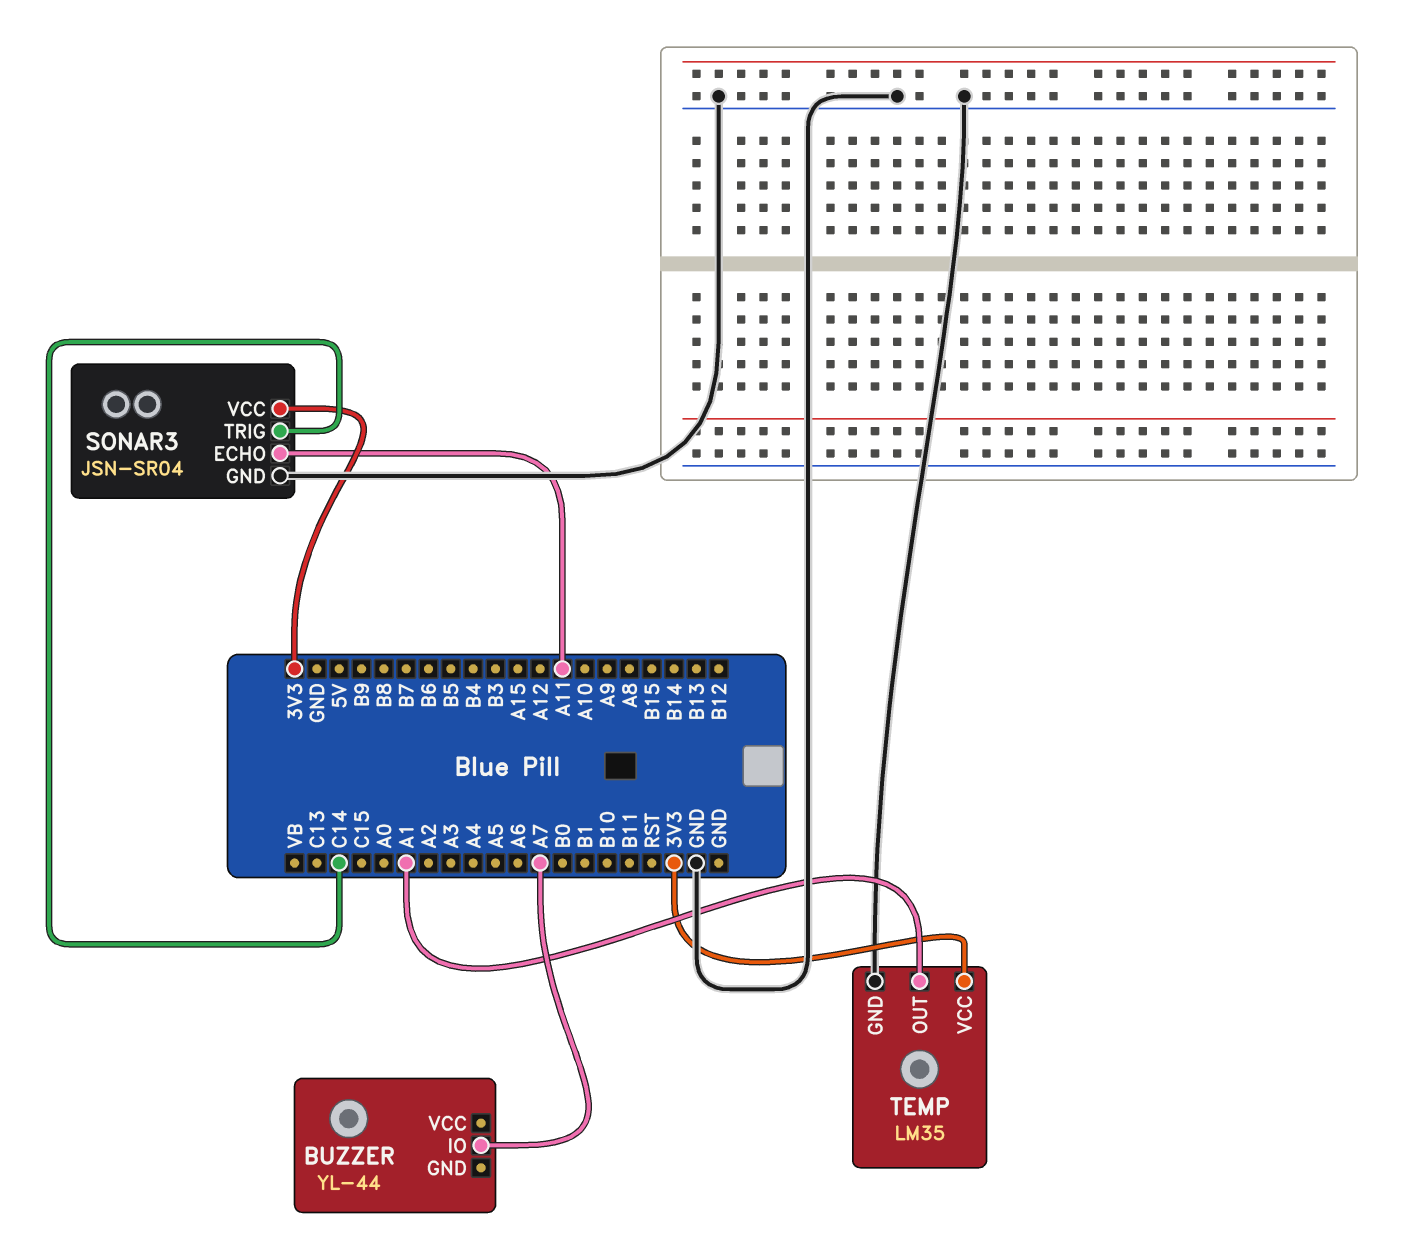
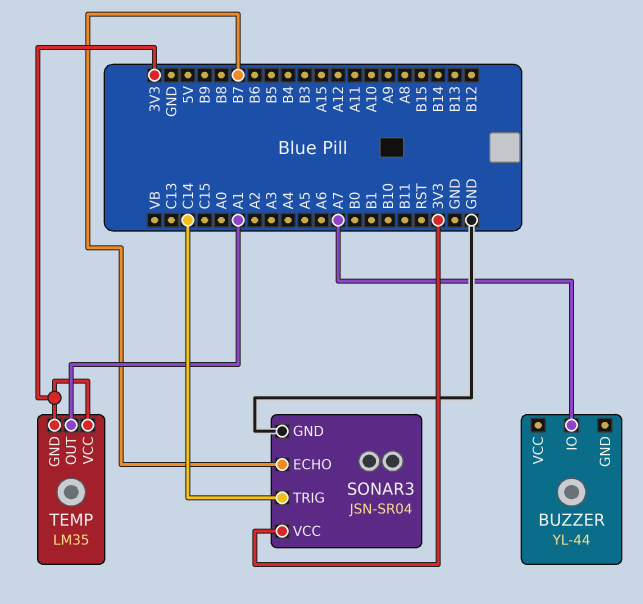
SONAR3 pin ECHO: A11 -> B7
TEMP pin GND: GND -> 3V3

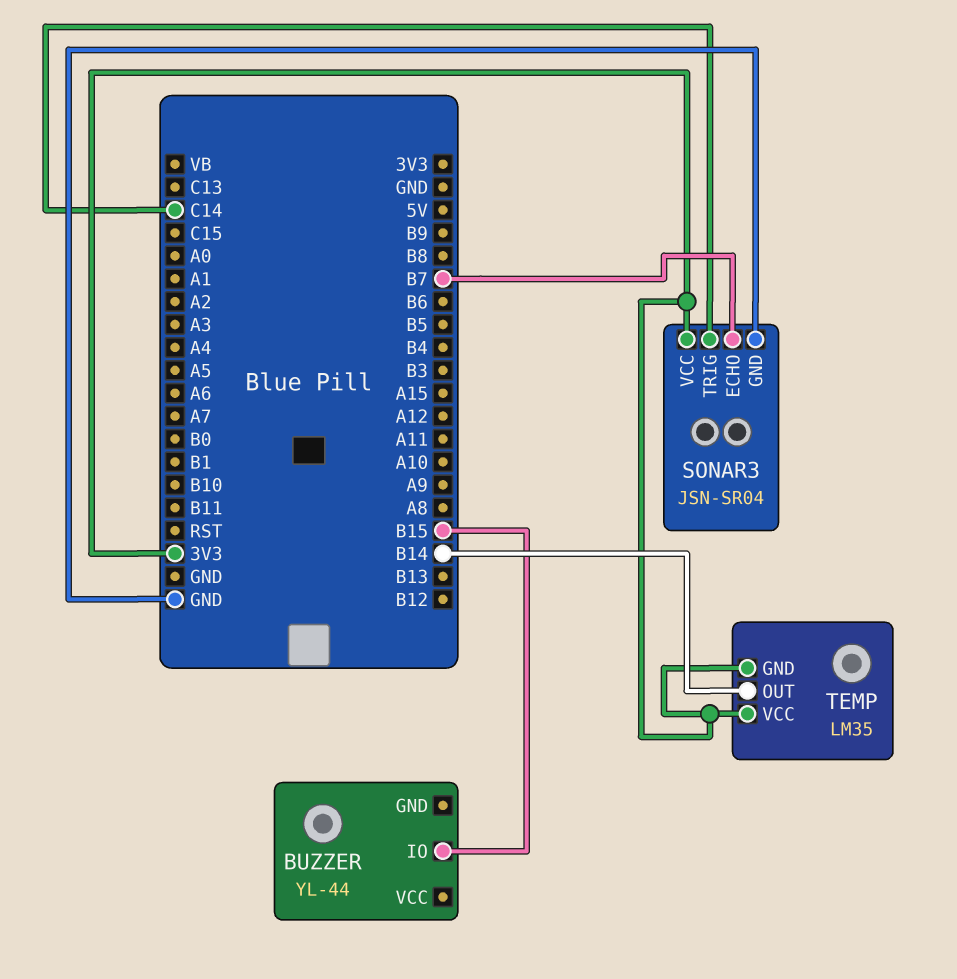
BUZZER pin IO: A7 -> B15
TEMP pin OUT: A1 -> B14

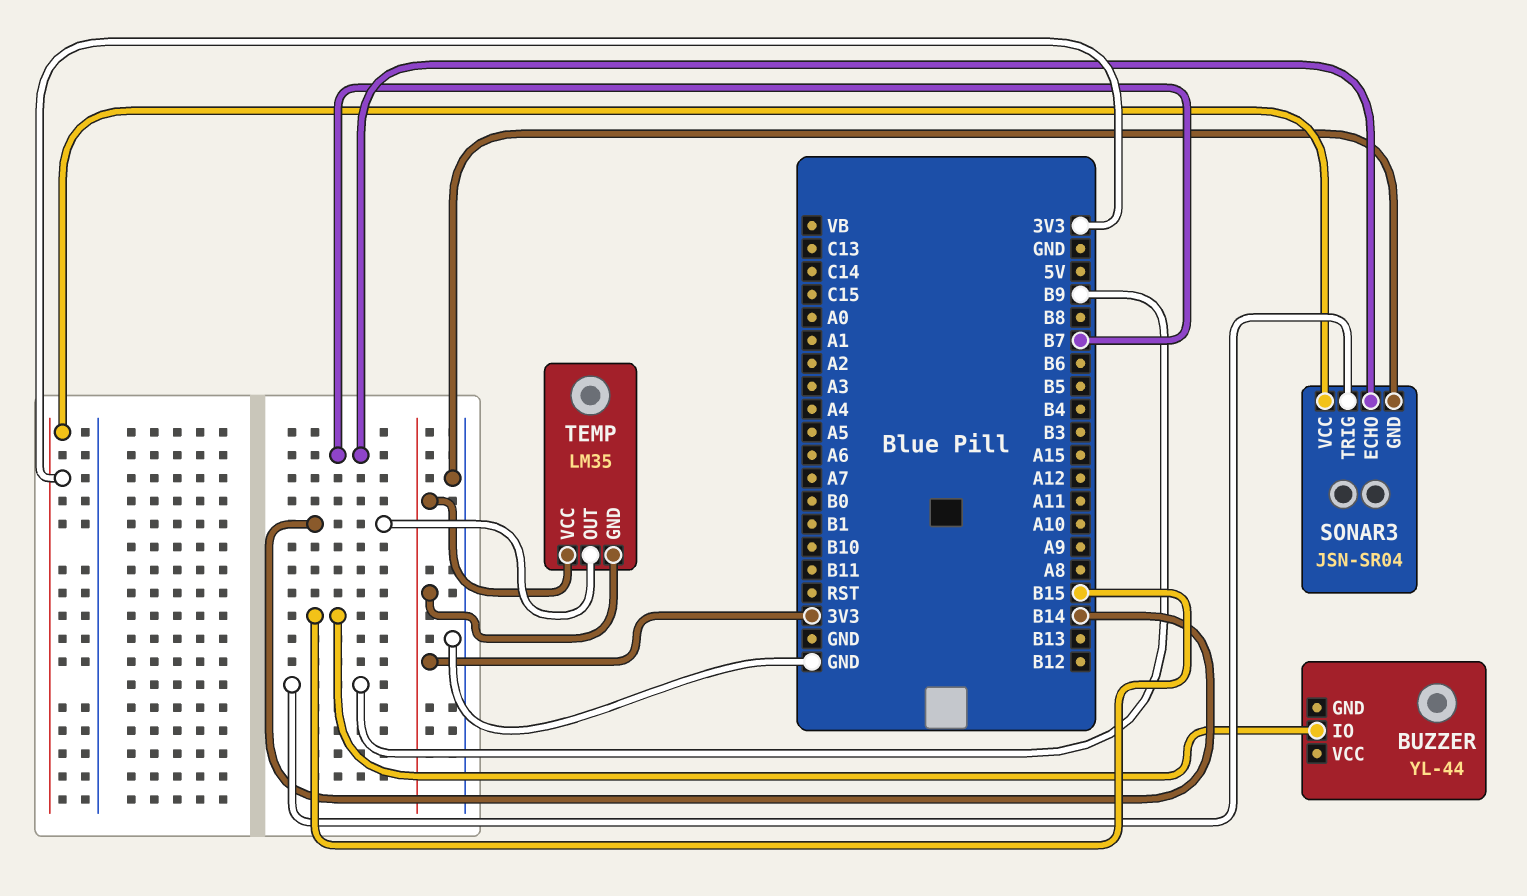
SONAR3 pin TRIG: C14 -> B9

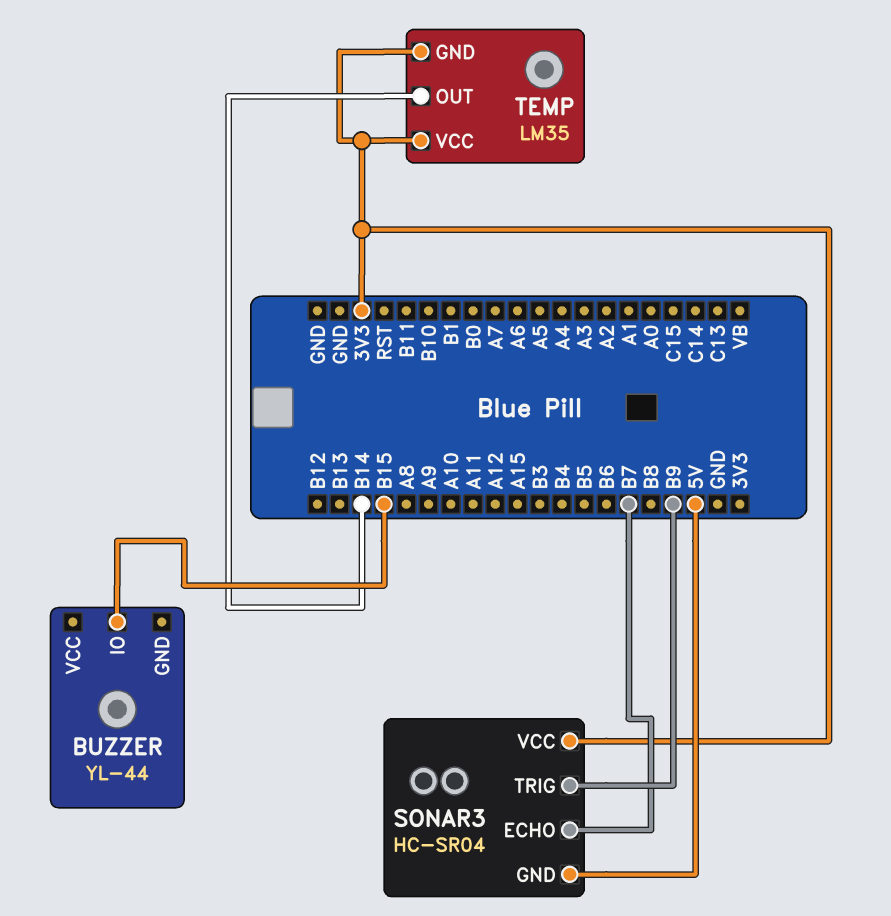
SONAR3: JSN-SR04 -> HC-SR04
SONAR3 pin GND: GND -> 5V

